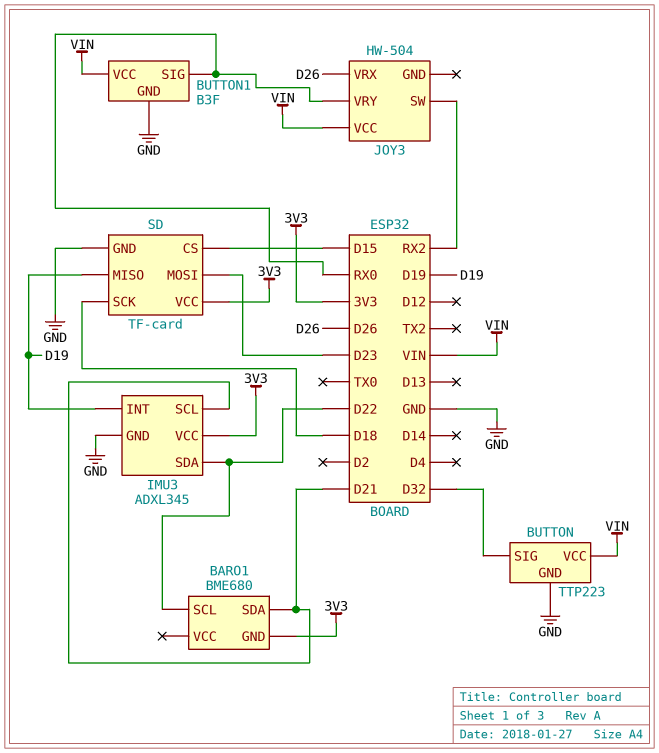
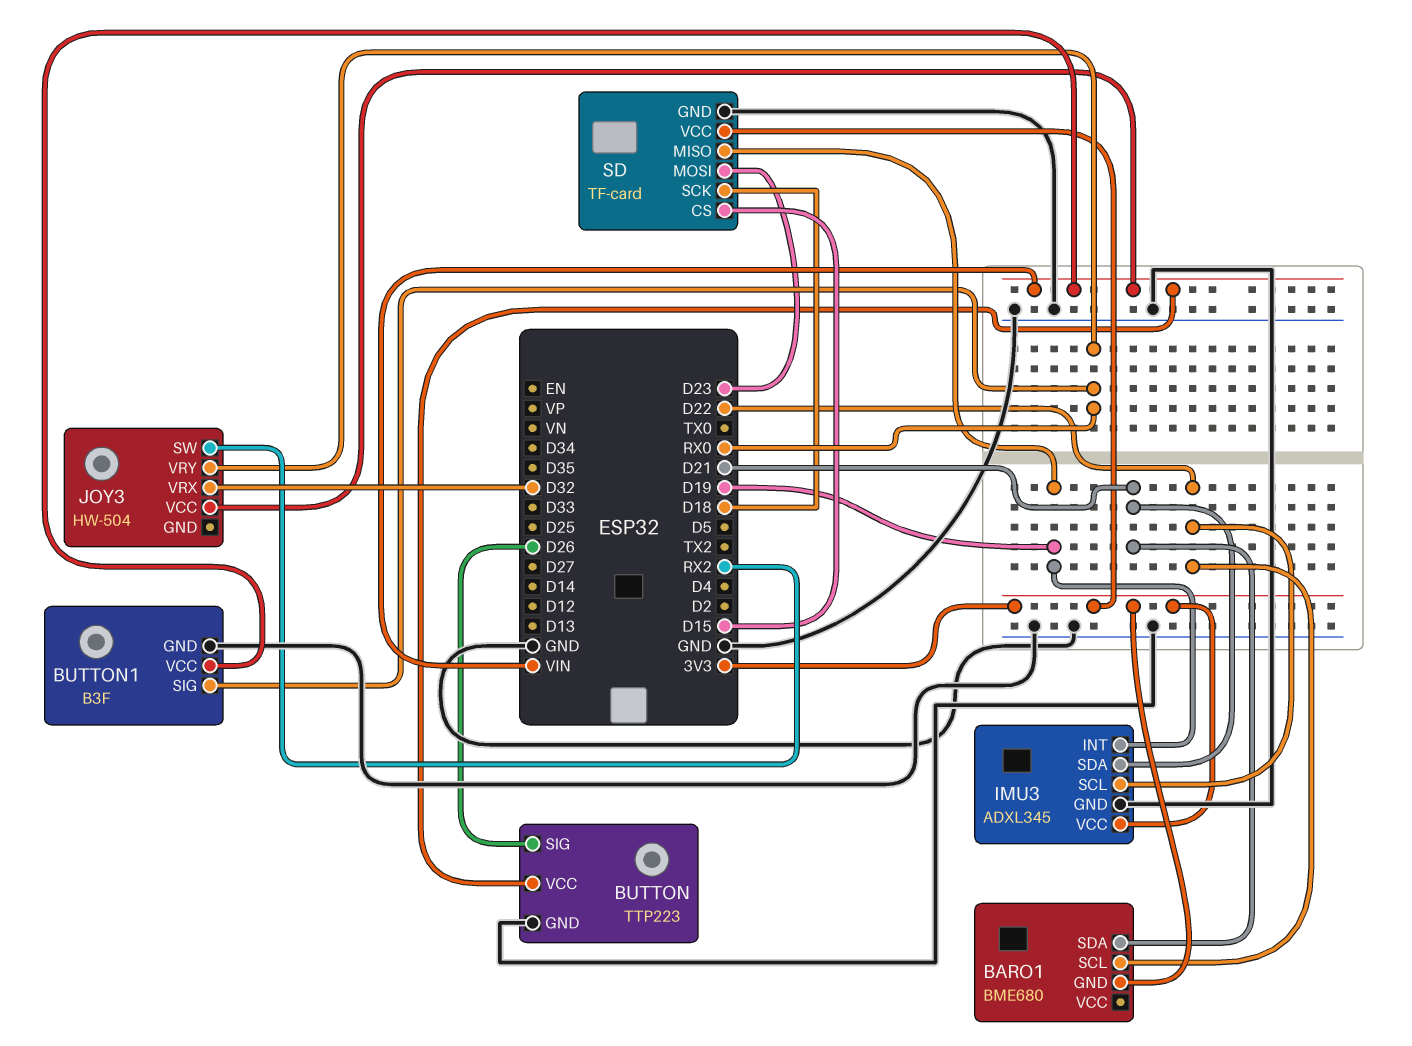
BUTTON pin SIG: D32 -> D26
IMU3 pin SCL: D21 -> D22
IMU3 pin SDA: D22 -> D21
JOY3 pin VRX: D26 -> D32

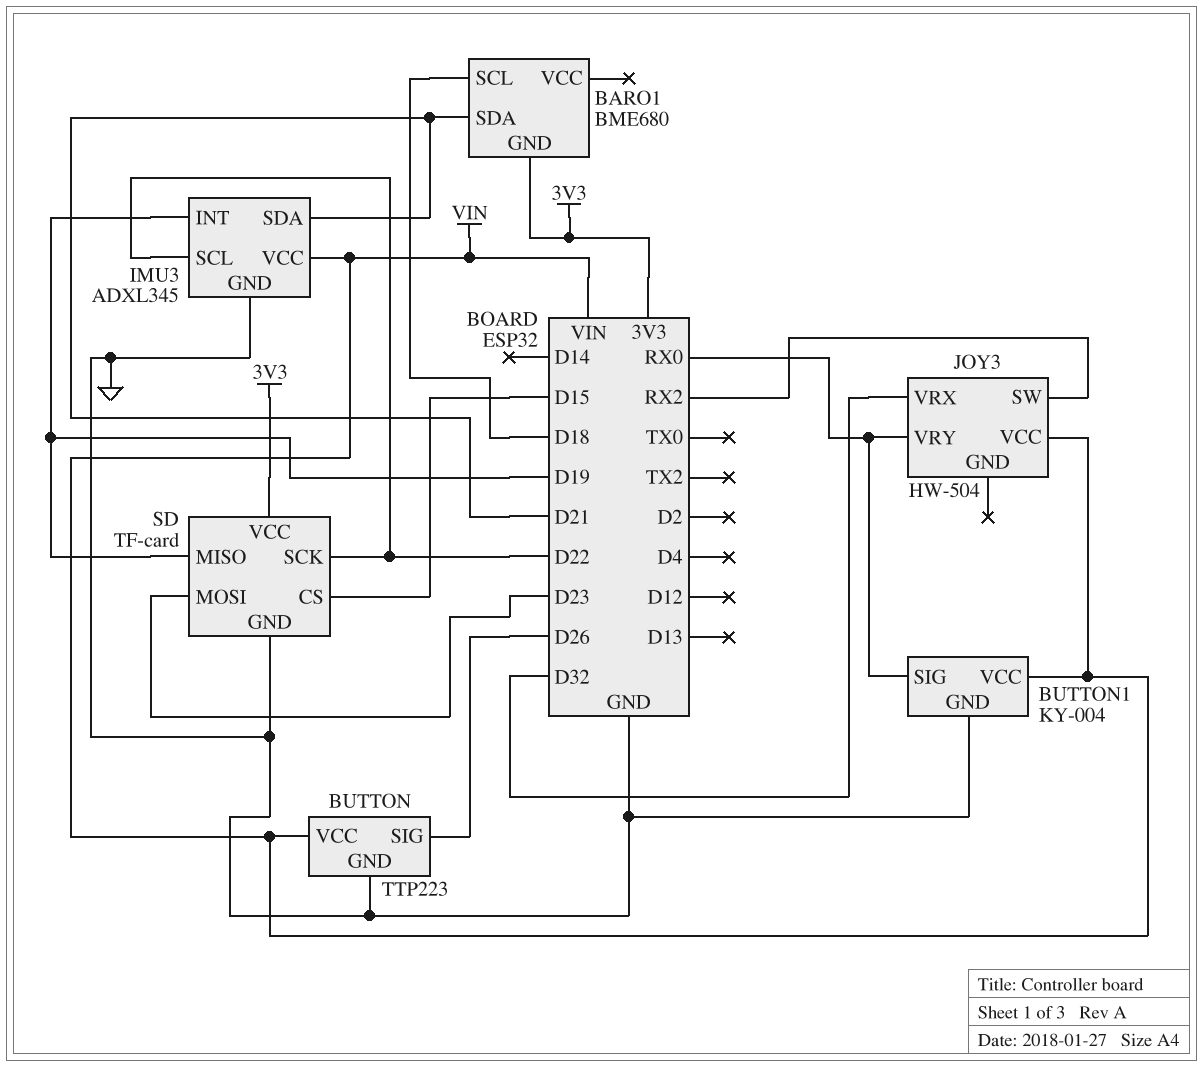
BARO1 pin SCL: D22 -> D18
BUTTON1: B3F -> KY-004
IMU3 pin VCC: 3V3 -> VIN
SD pin SCK: D18 -> D22

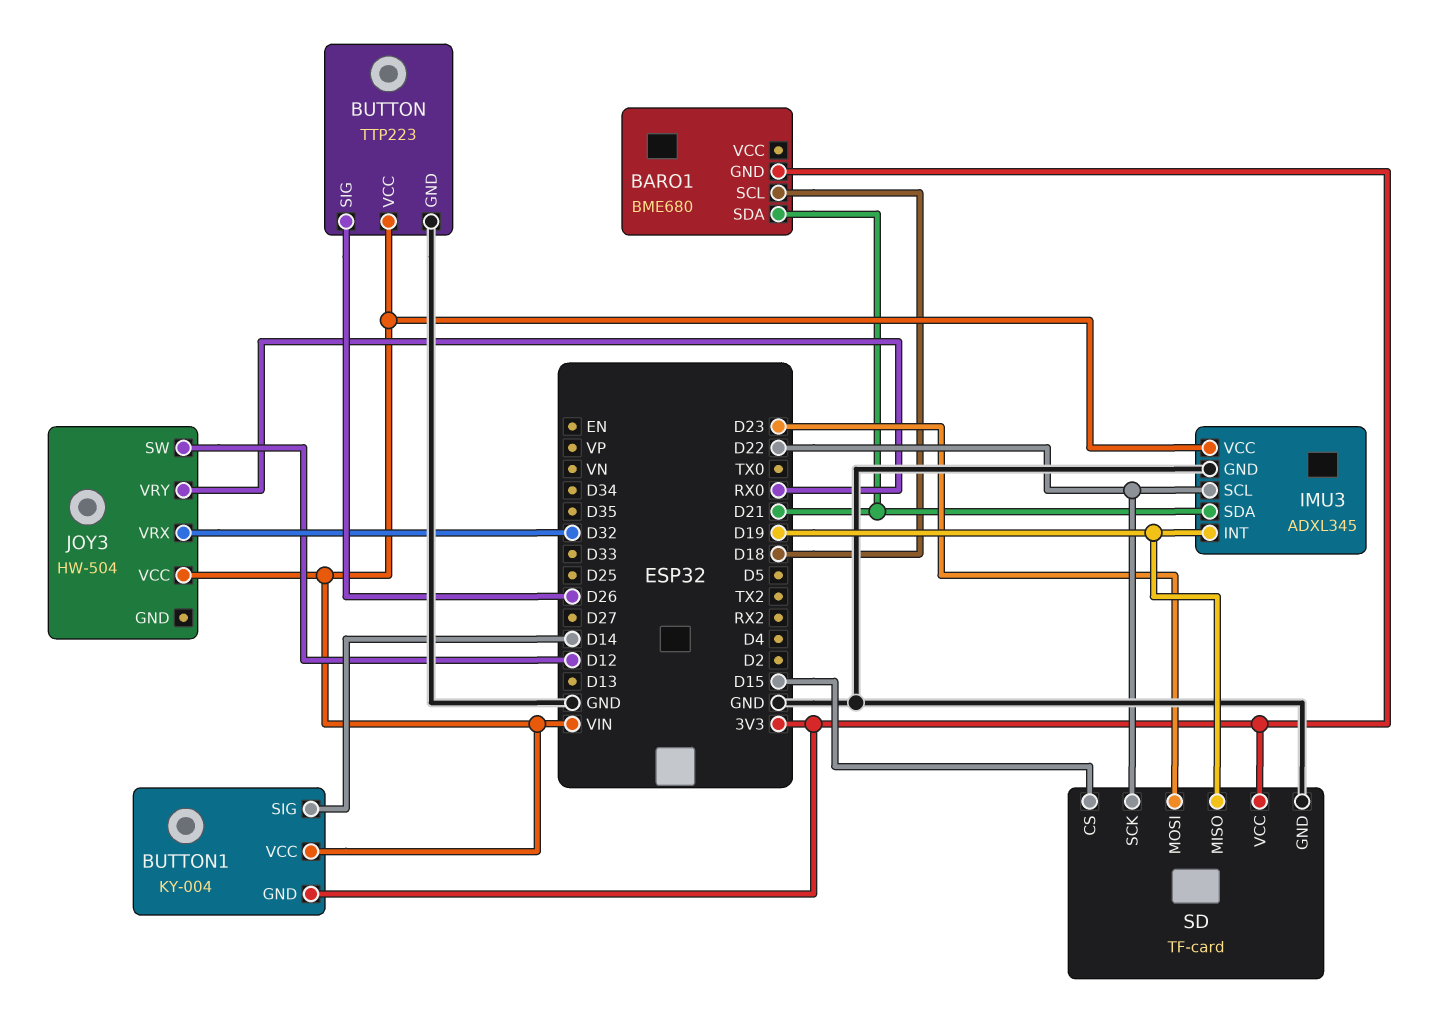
BUTTON1 pin GND: GND -> 3V3
BUTTON1 pin SIG: RX0 -> D14
JOY3 pin SW: RX2 -> D12

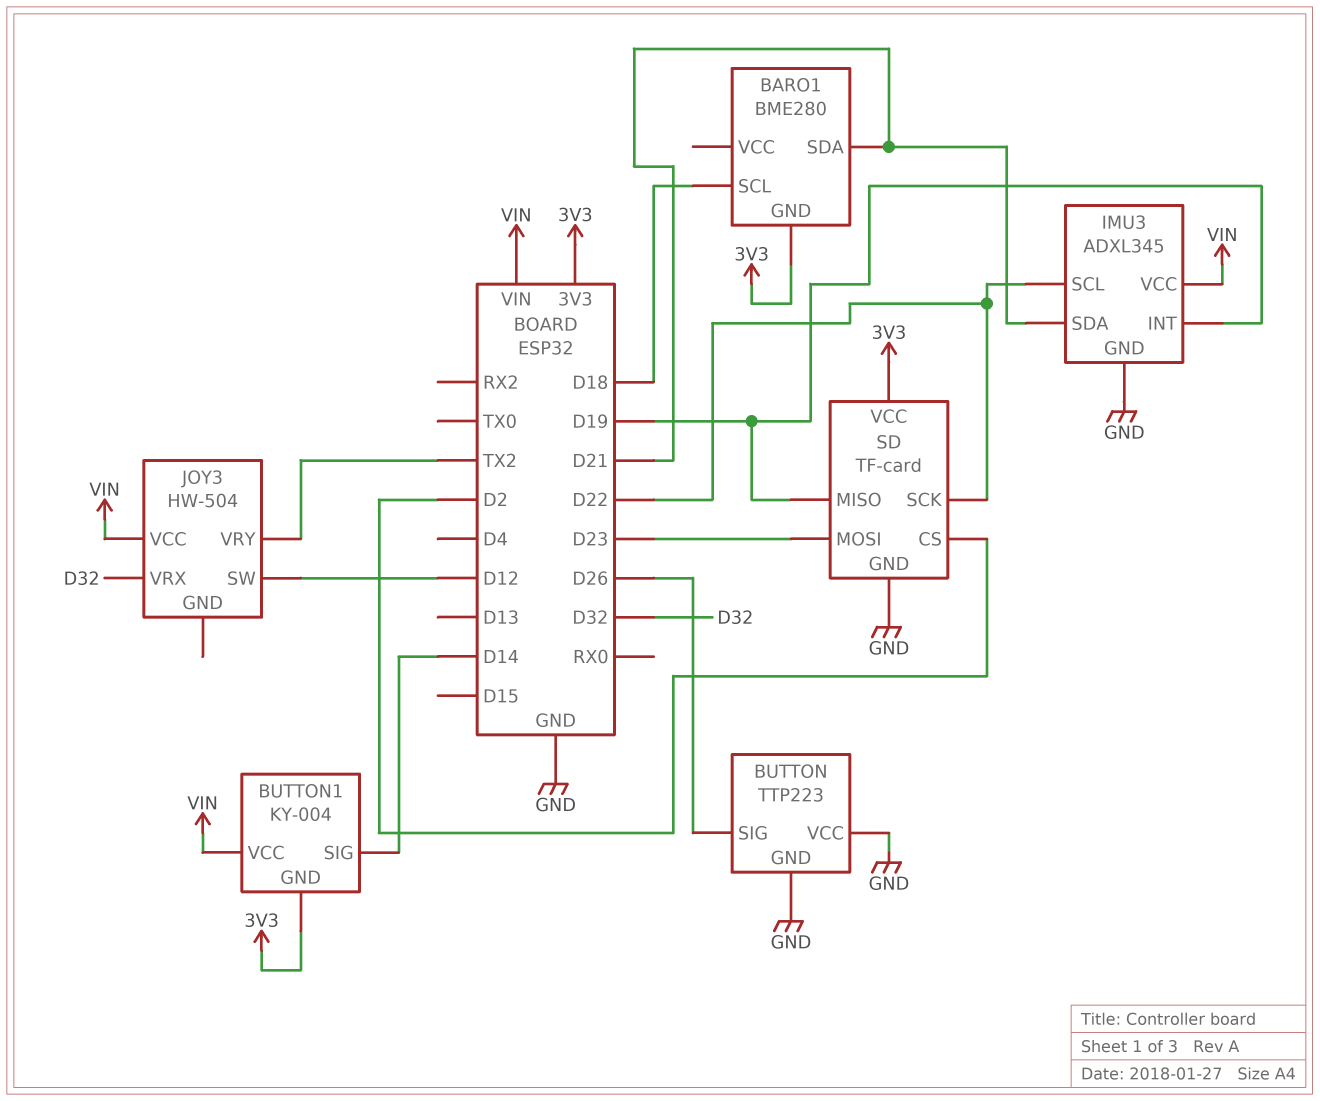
BARO1: BME680 -> BME280
BUTTON pin VCC: VIN -> GND
JOY3 pin VRY: RX0 -> TX2
SD pin CS: D15 -> D2

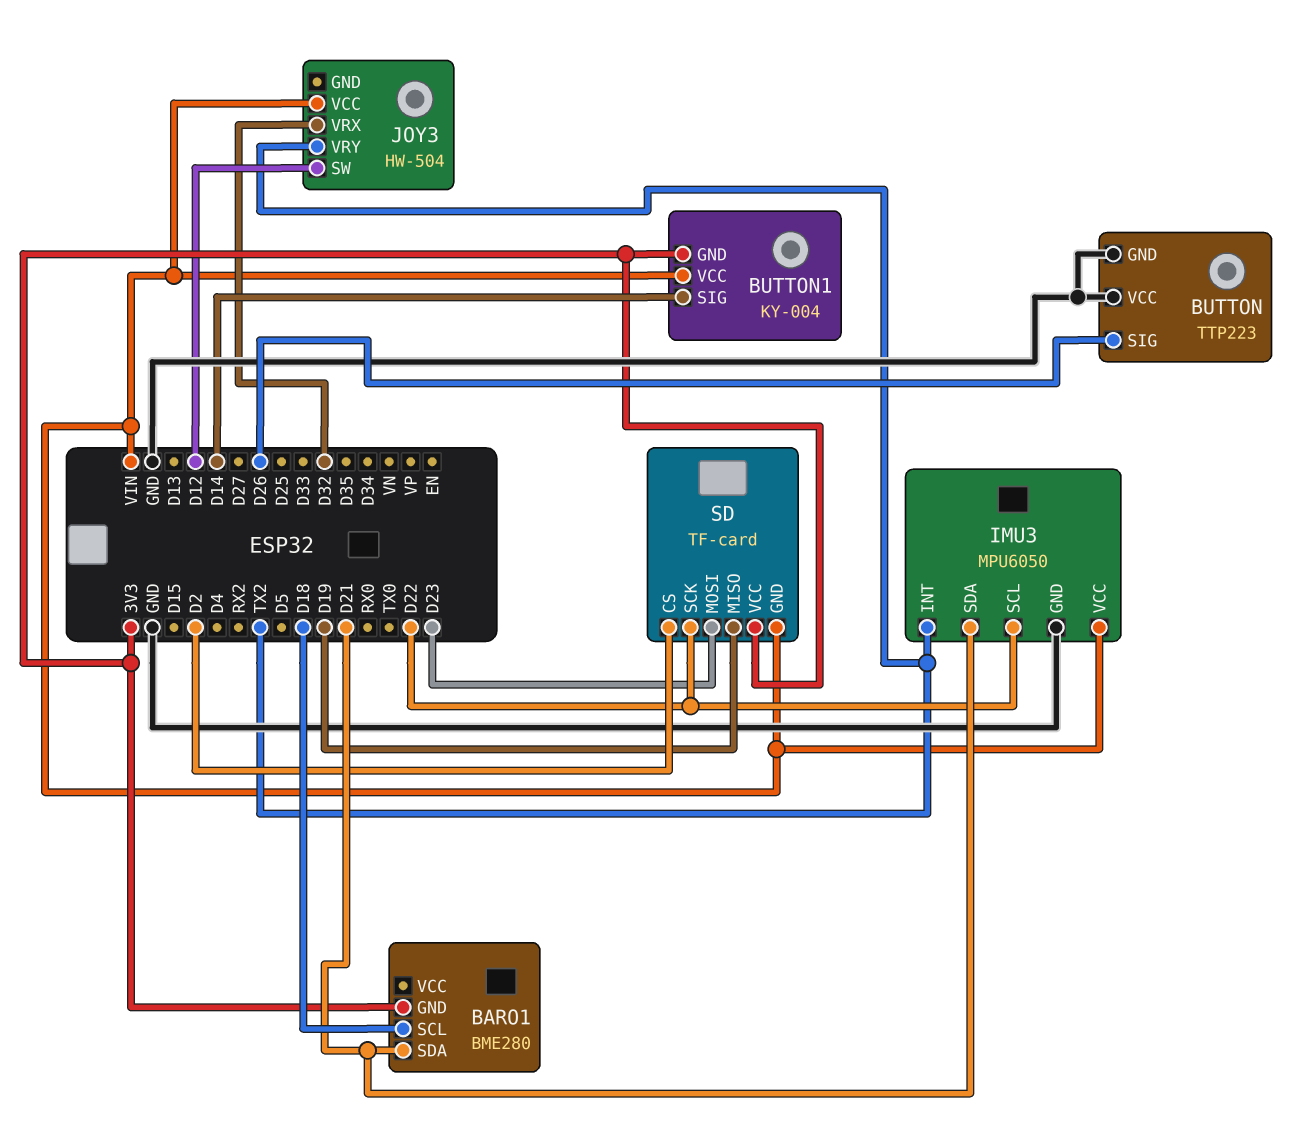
IMU3: ADXL345 -> MPU6050
IMU3 pin INT: D19 -> TX2
SD pin GND: GND -> VIN

